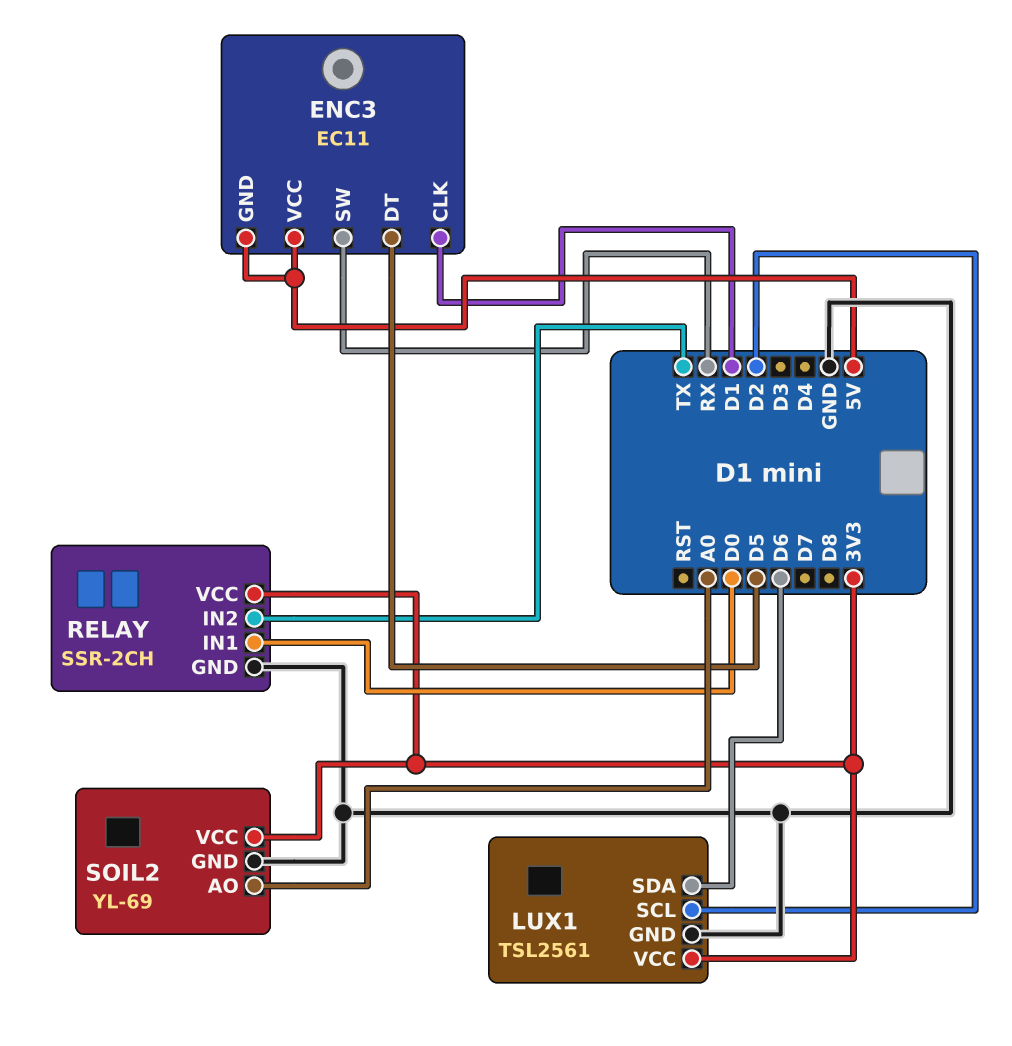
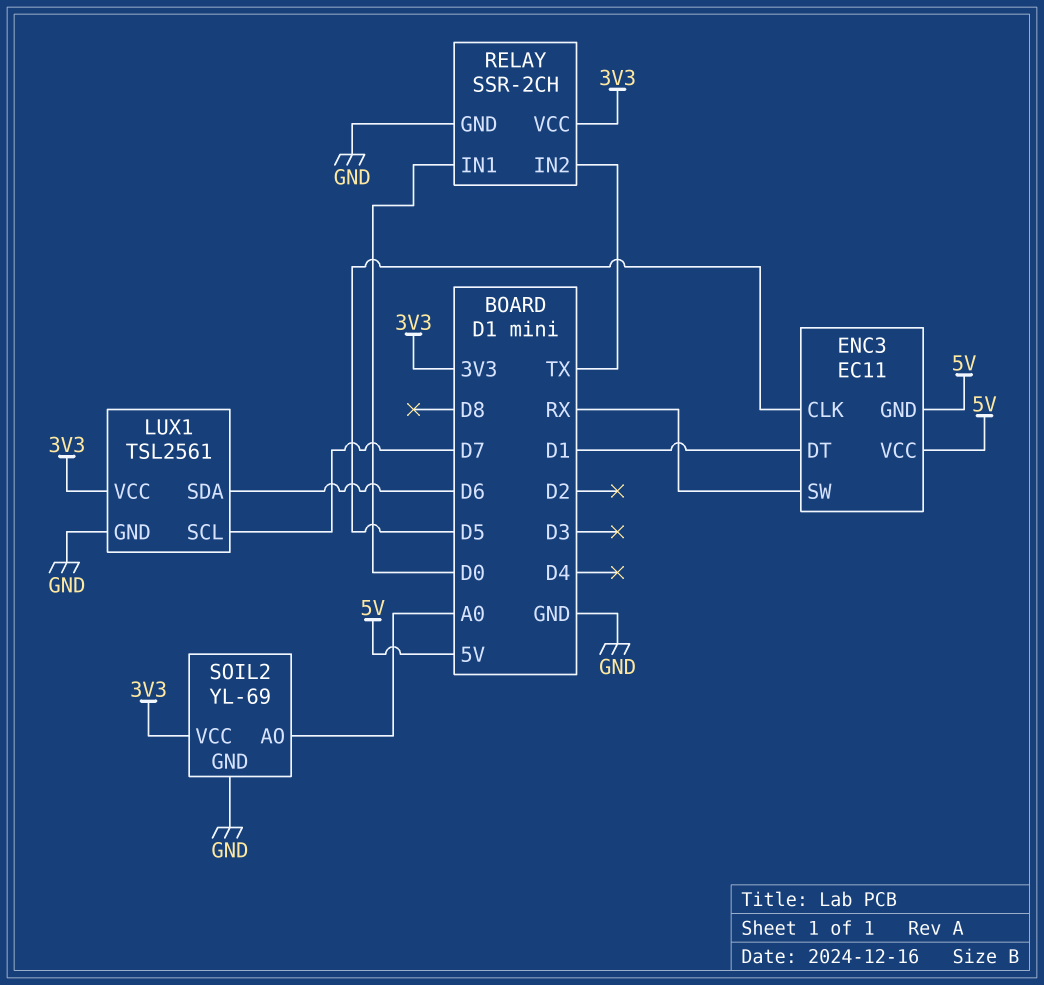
ENC3 pin CLK: D1 -> D5
ENC3 pin DT: D5 -> D1
LUX1 pin SCL: D2 -> D7

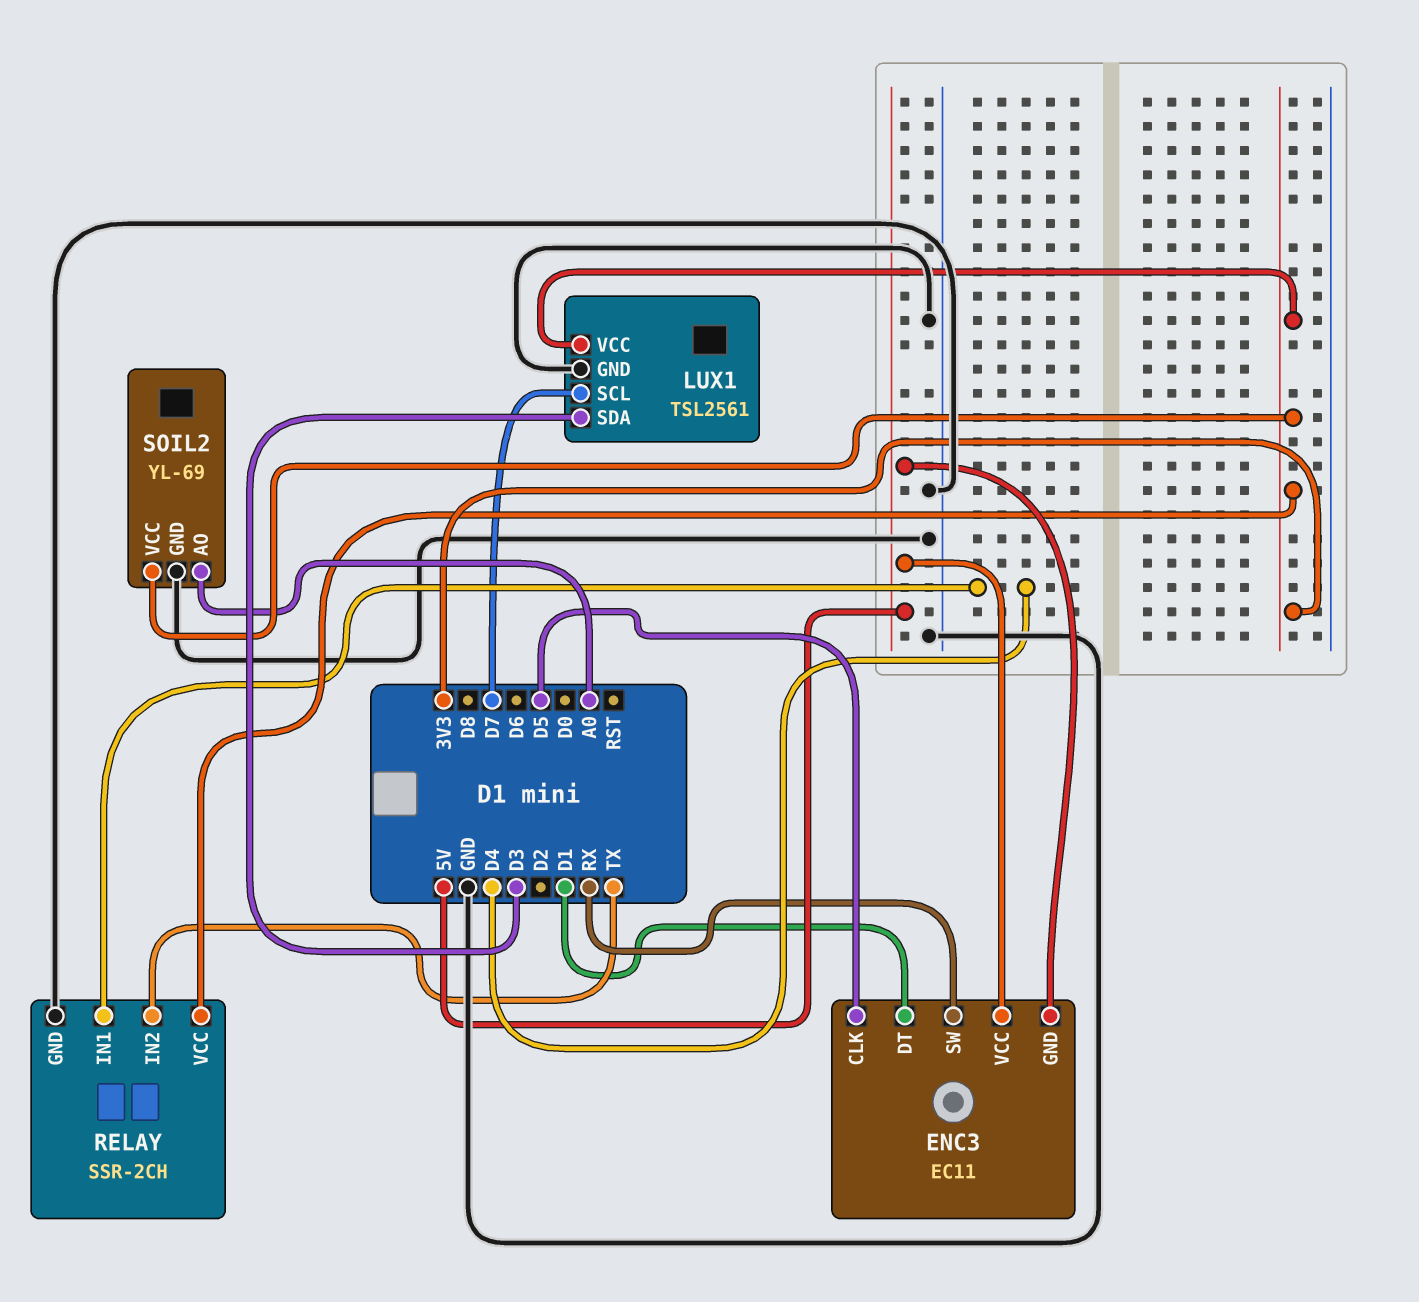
LUX1 pin SDA: D6 -> D3
RELAY pin IN1: D0 -> D4

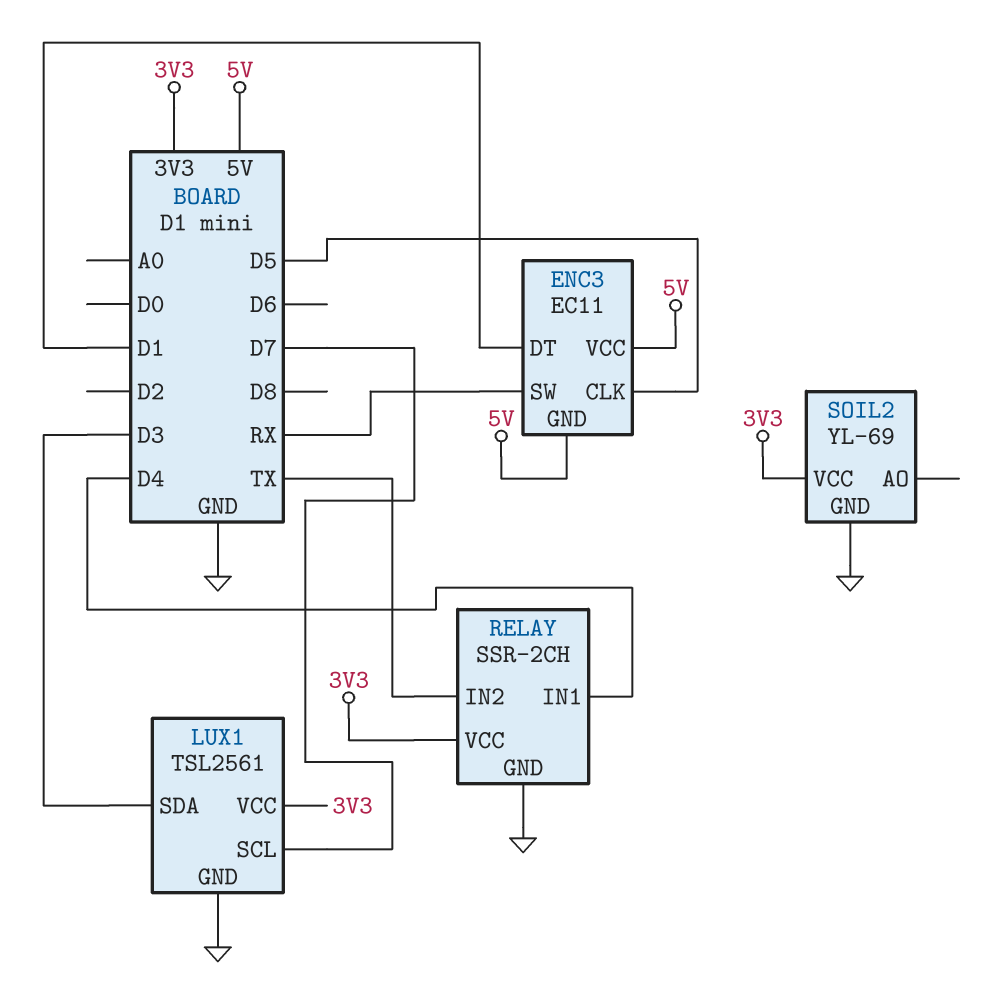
SOIL2 pin AO: A0 -> none

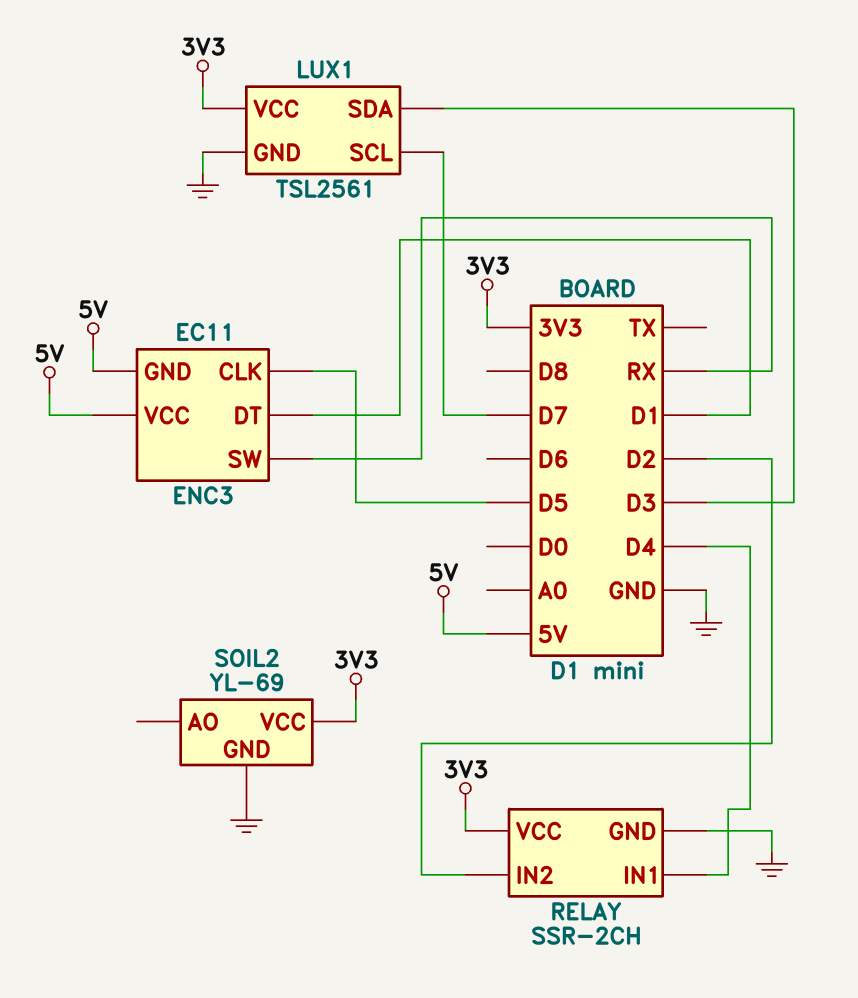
RELAY pin IN2: TX -> D2

